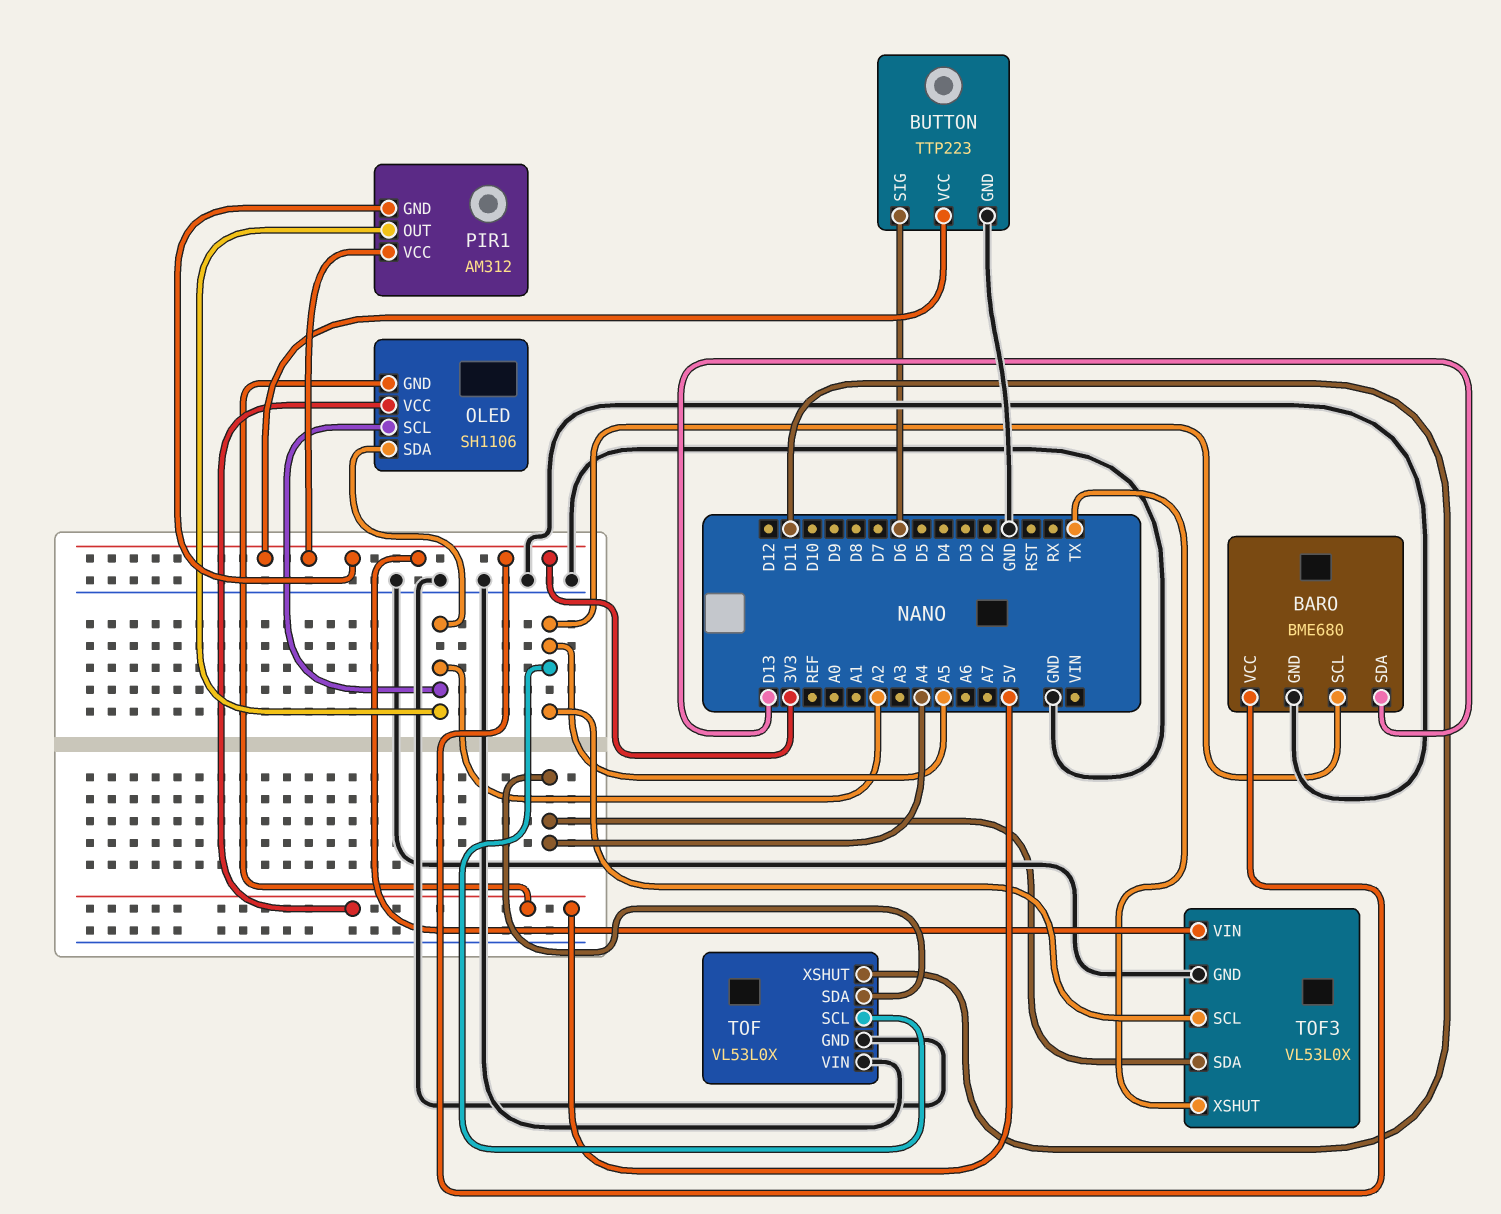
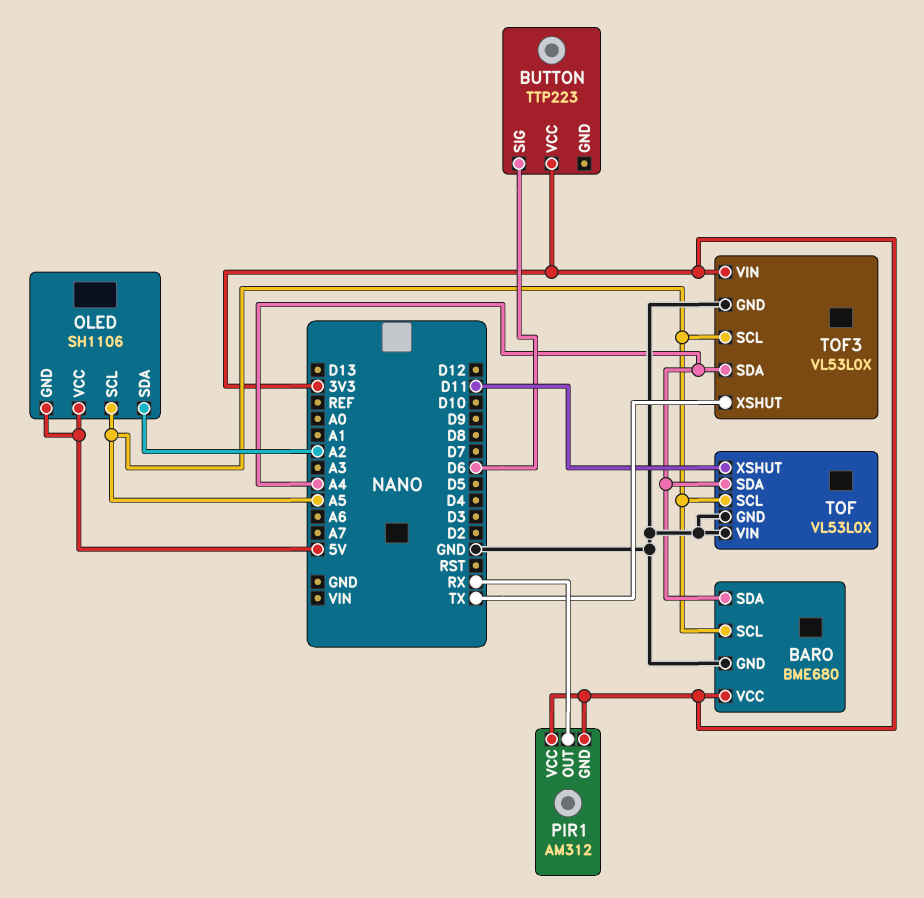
BARO pin SDA: D13 -> A4
BUTTON pin GND: GND -> none
OLED pin SCL: A2 -> A5
PIR1 pin OUT: A2 -> RX

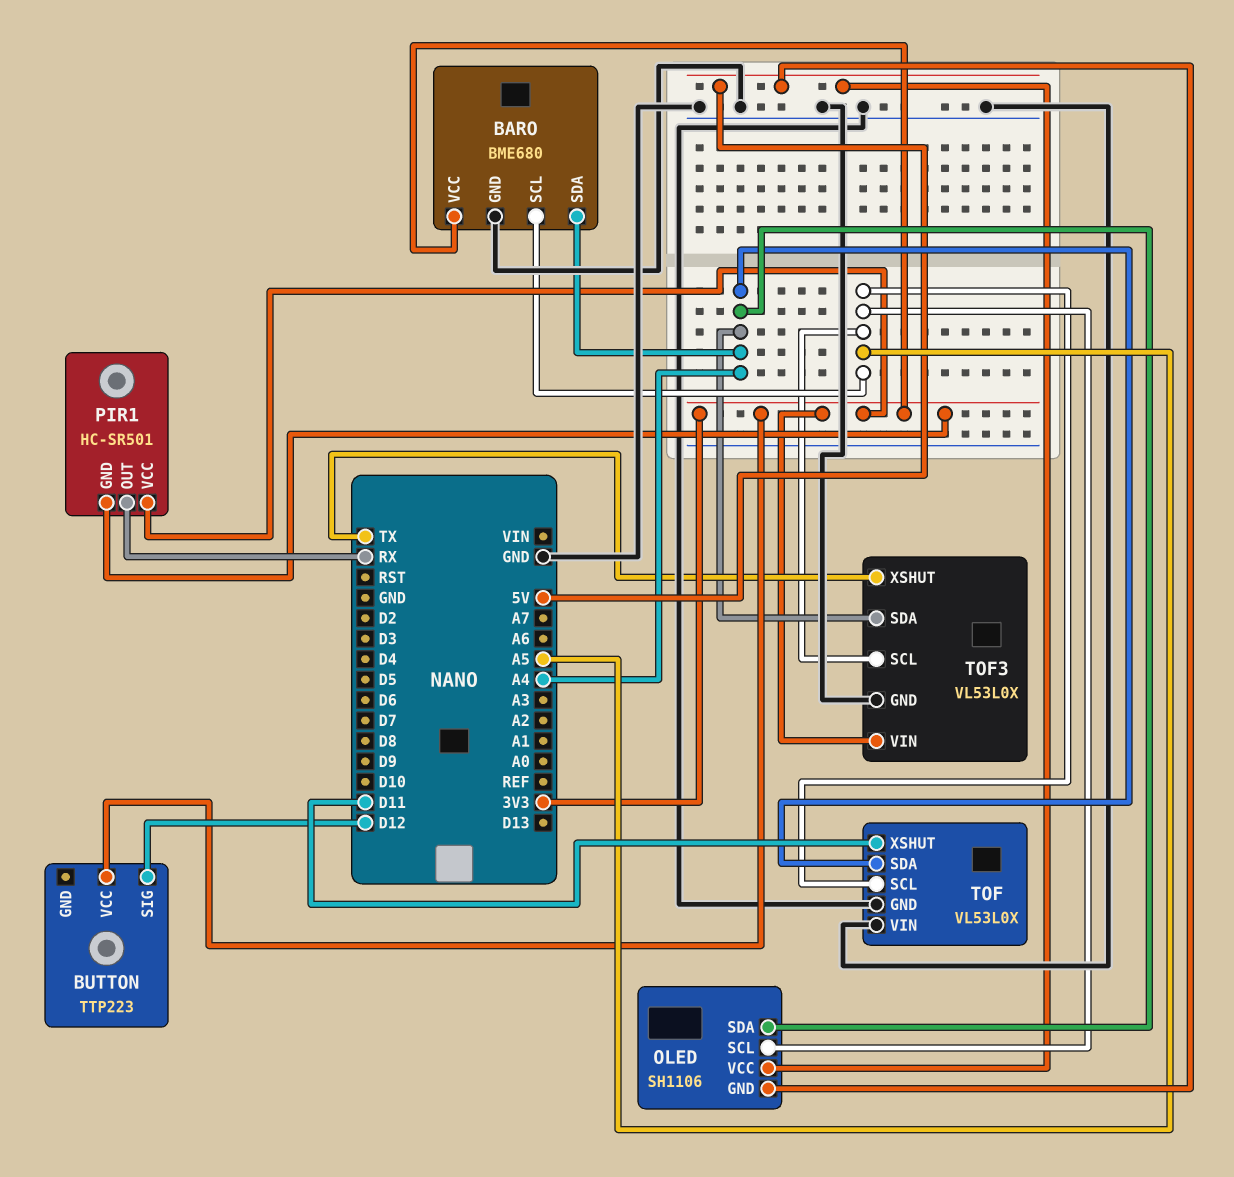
BUTTON pin SIG: D6 -> D12
OLED pin SDA: A2 -> A4
PIR1: AM312 -> HC-SR501

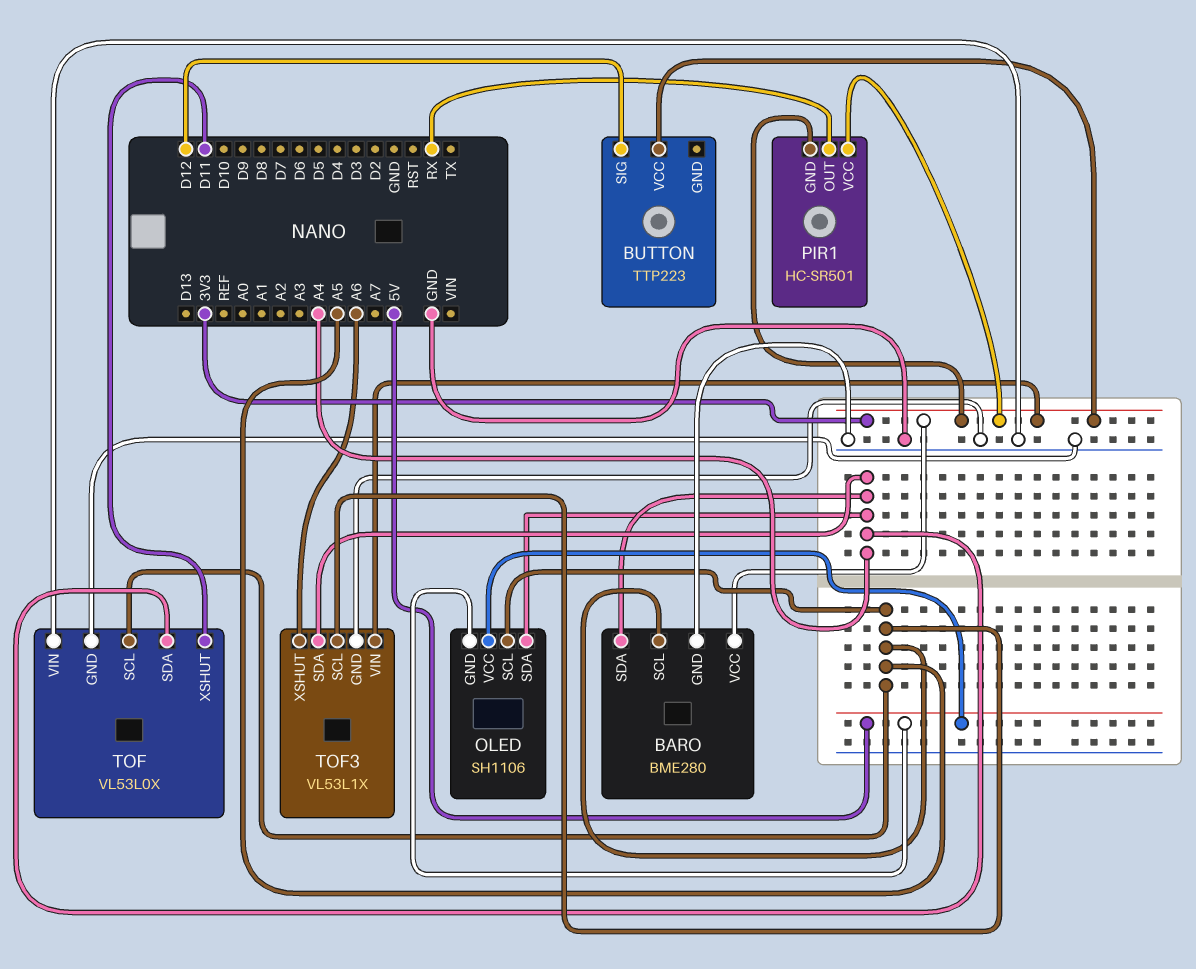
BARO: BME680 -> BME280
TOF3: VL53L0X -> VL53L1X
TOF3 pin XSHUT: TX -> A6

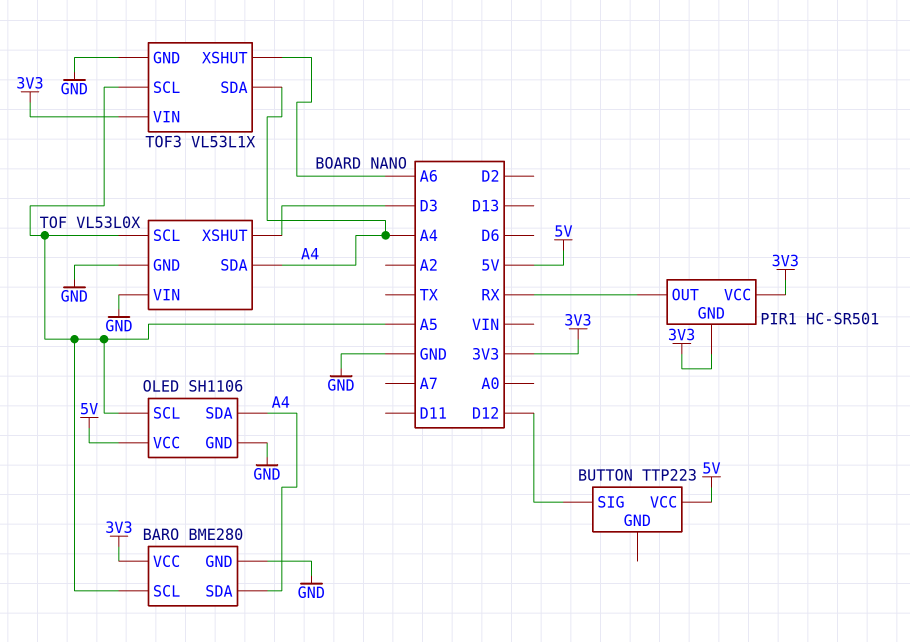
BUTTON pin VCC: 3V3 -> 5V
OLED pin GND: 5V -> GND
TOF pin XSHUT: D11 -> D3

